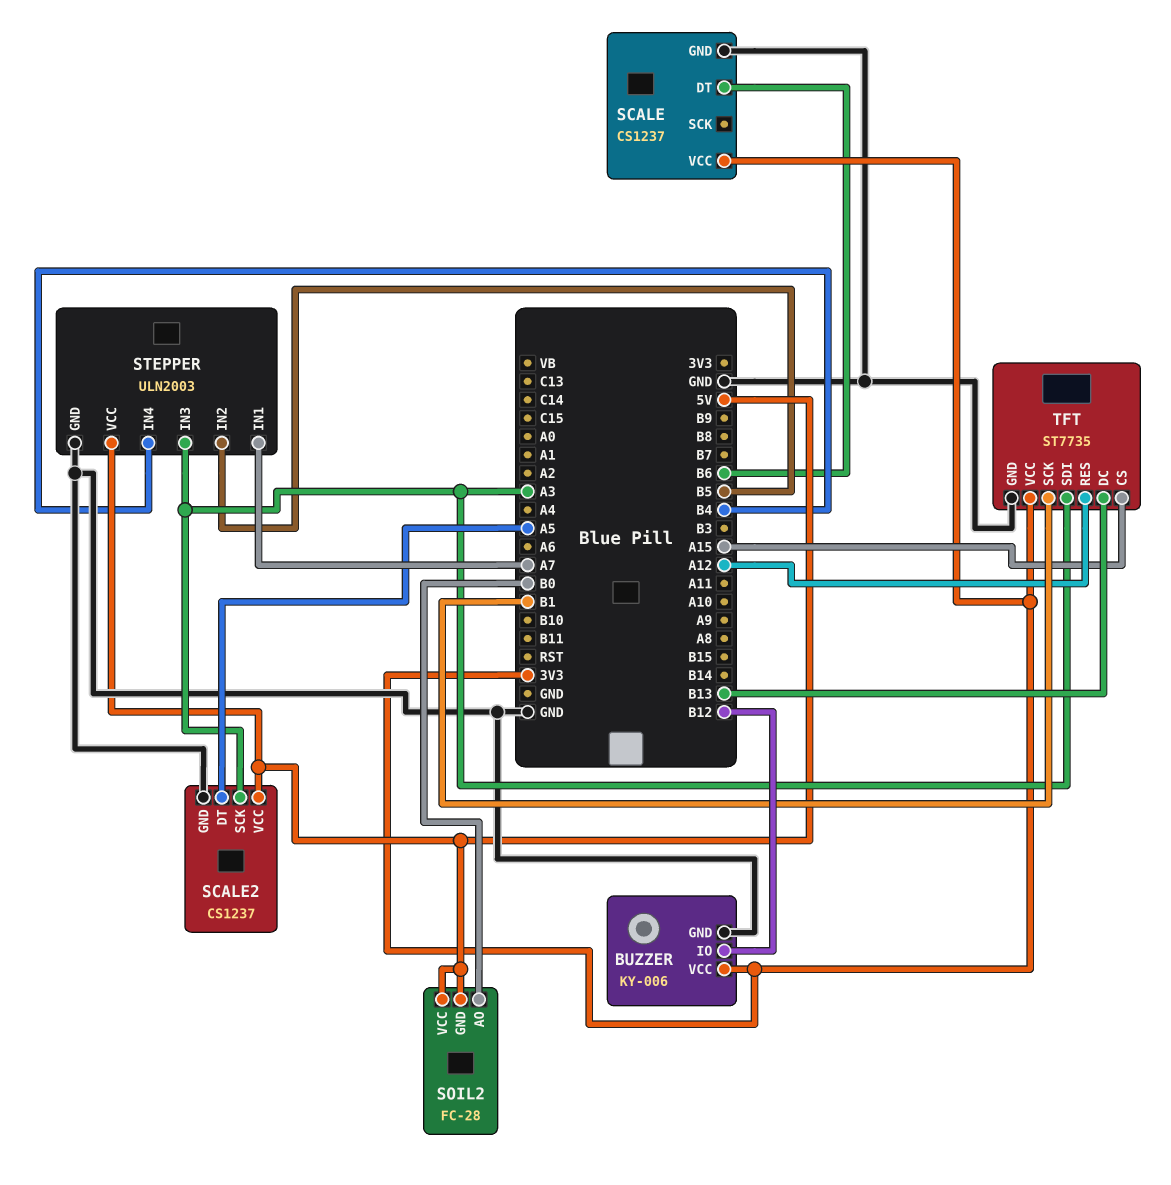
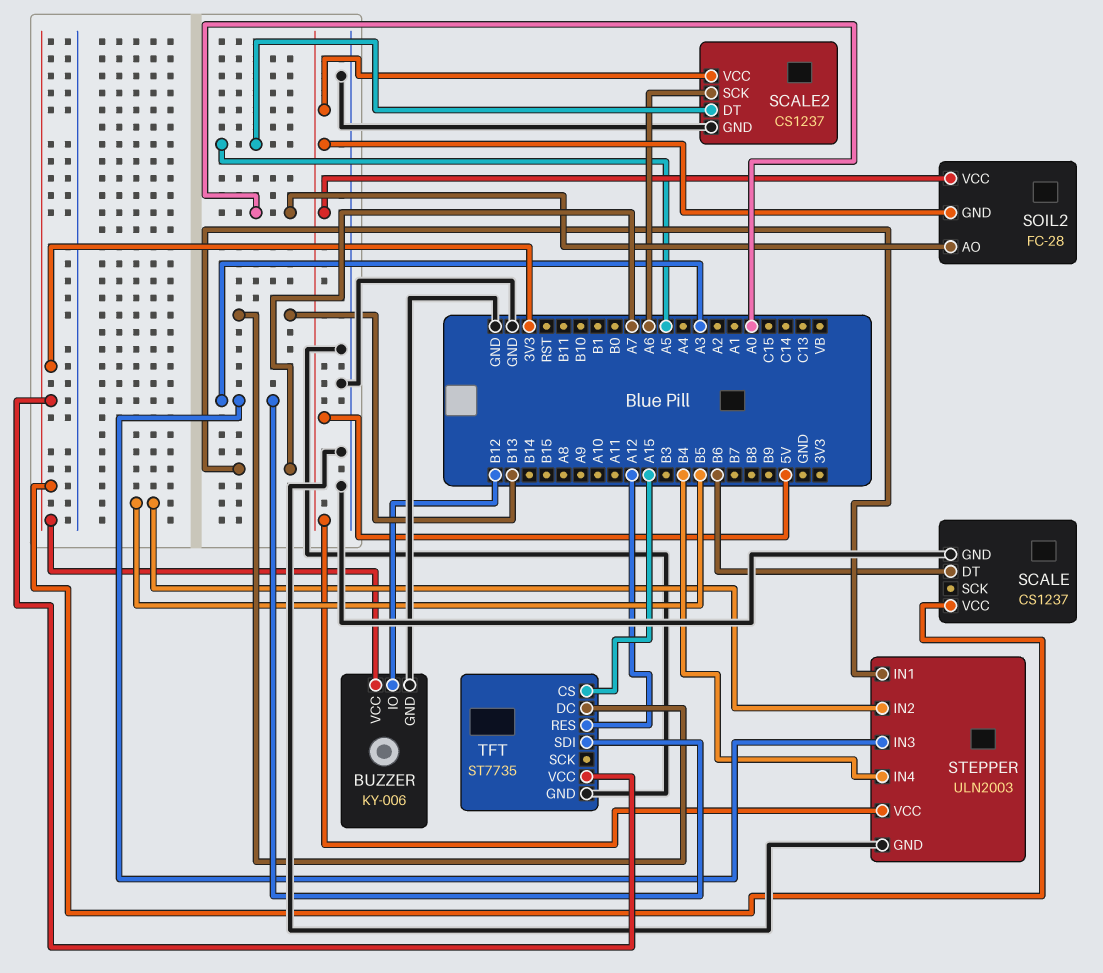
SCALE2 pin SCK: A3 -> A6
SOIL2 pin AO: B0 -> A0
TFT pin SCK: B1 -> none

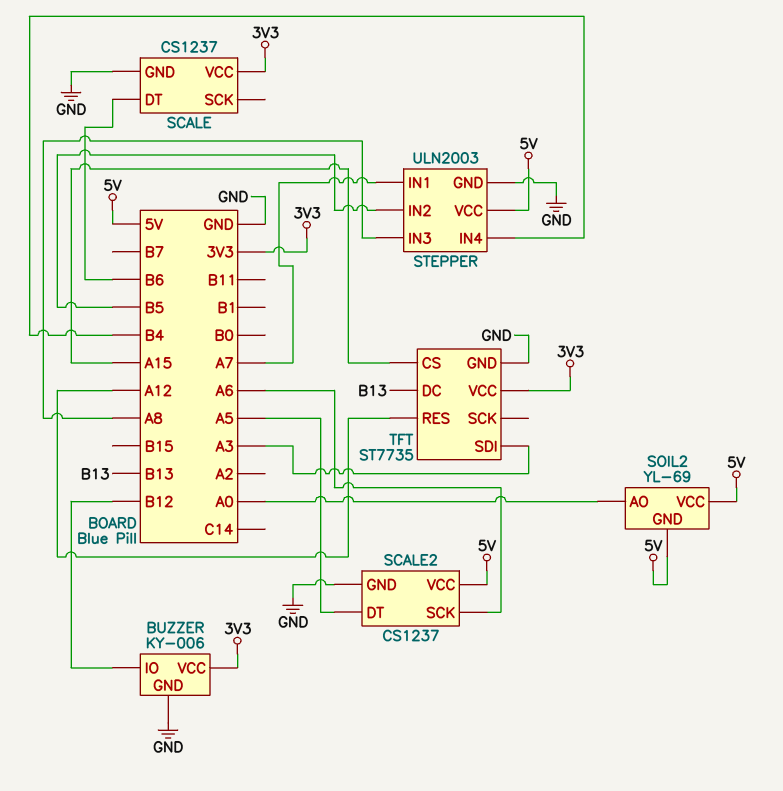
SOIL2: FC-28 -> YL-69
STEPPER pin IN3: A3 -> A8

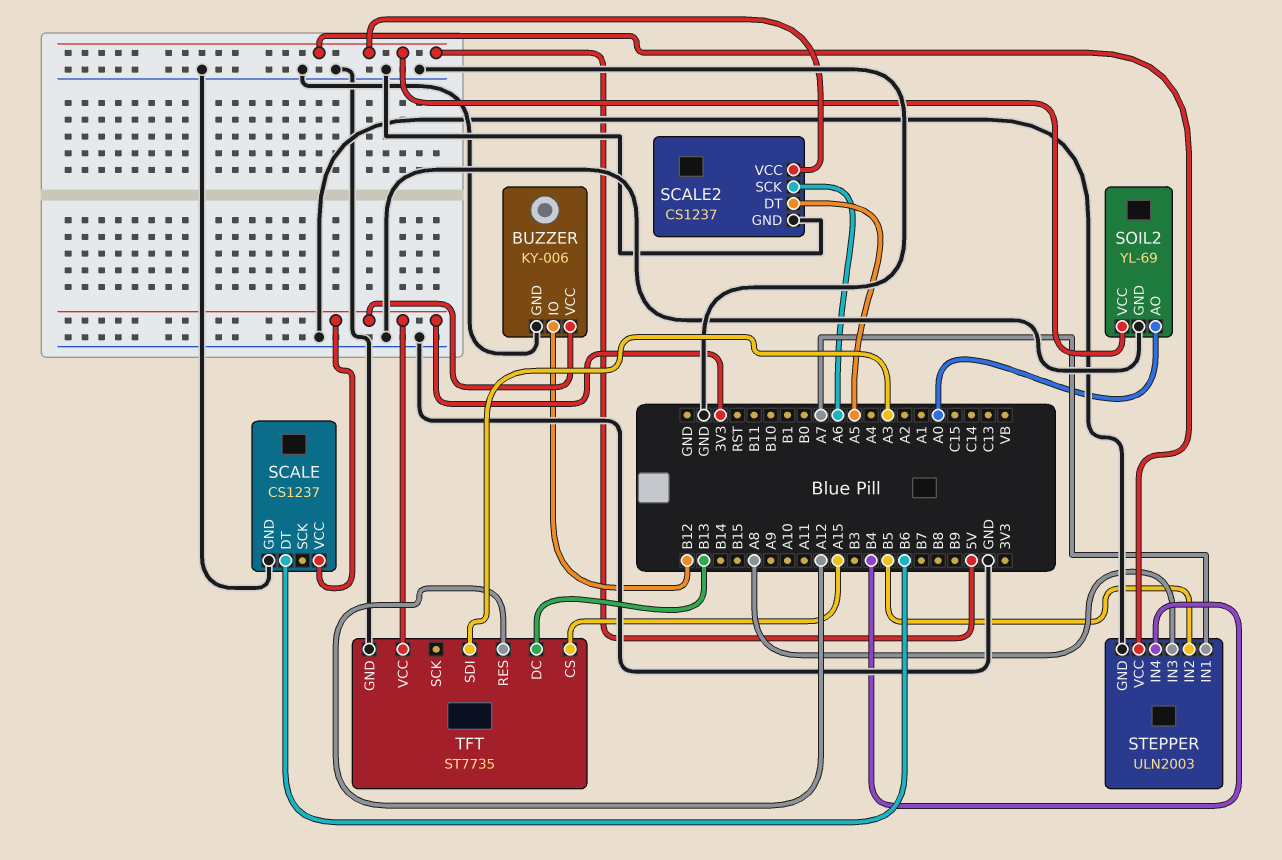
SOIL2 pin GND: 5V -> GND

